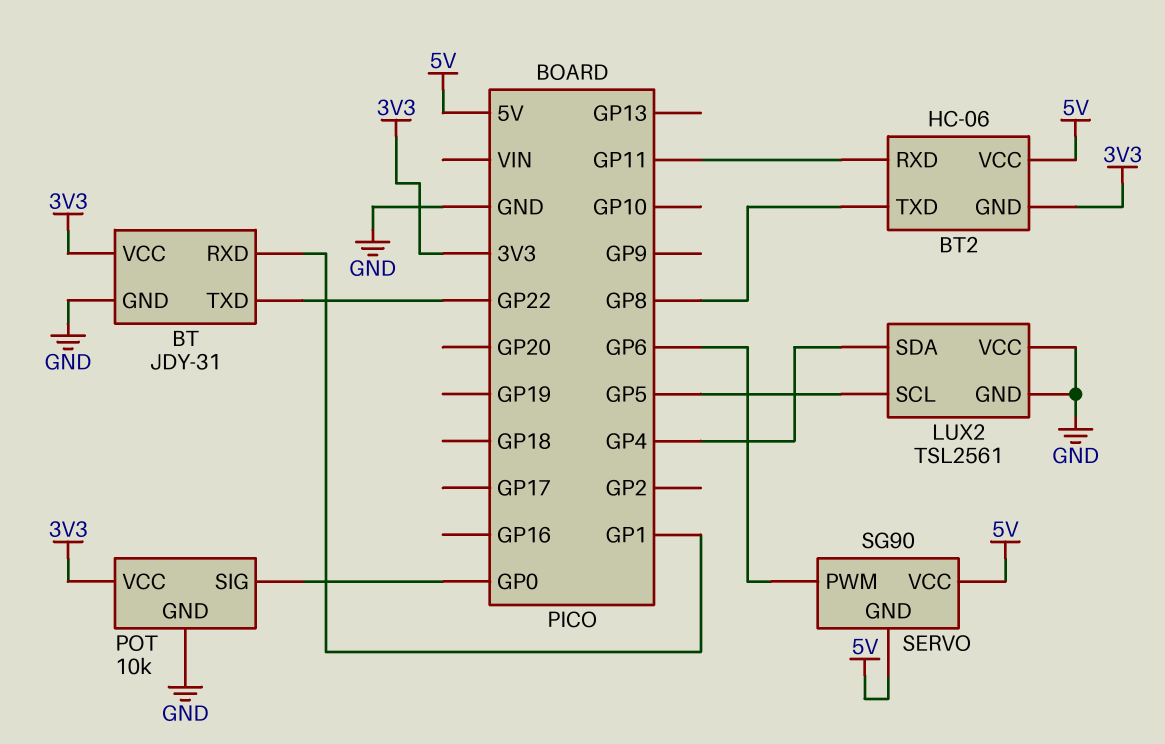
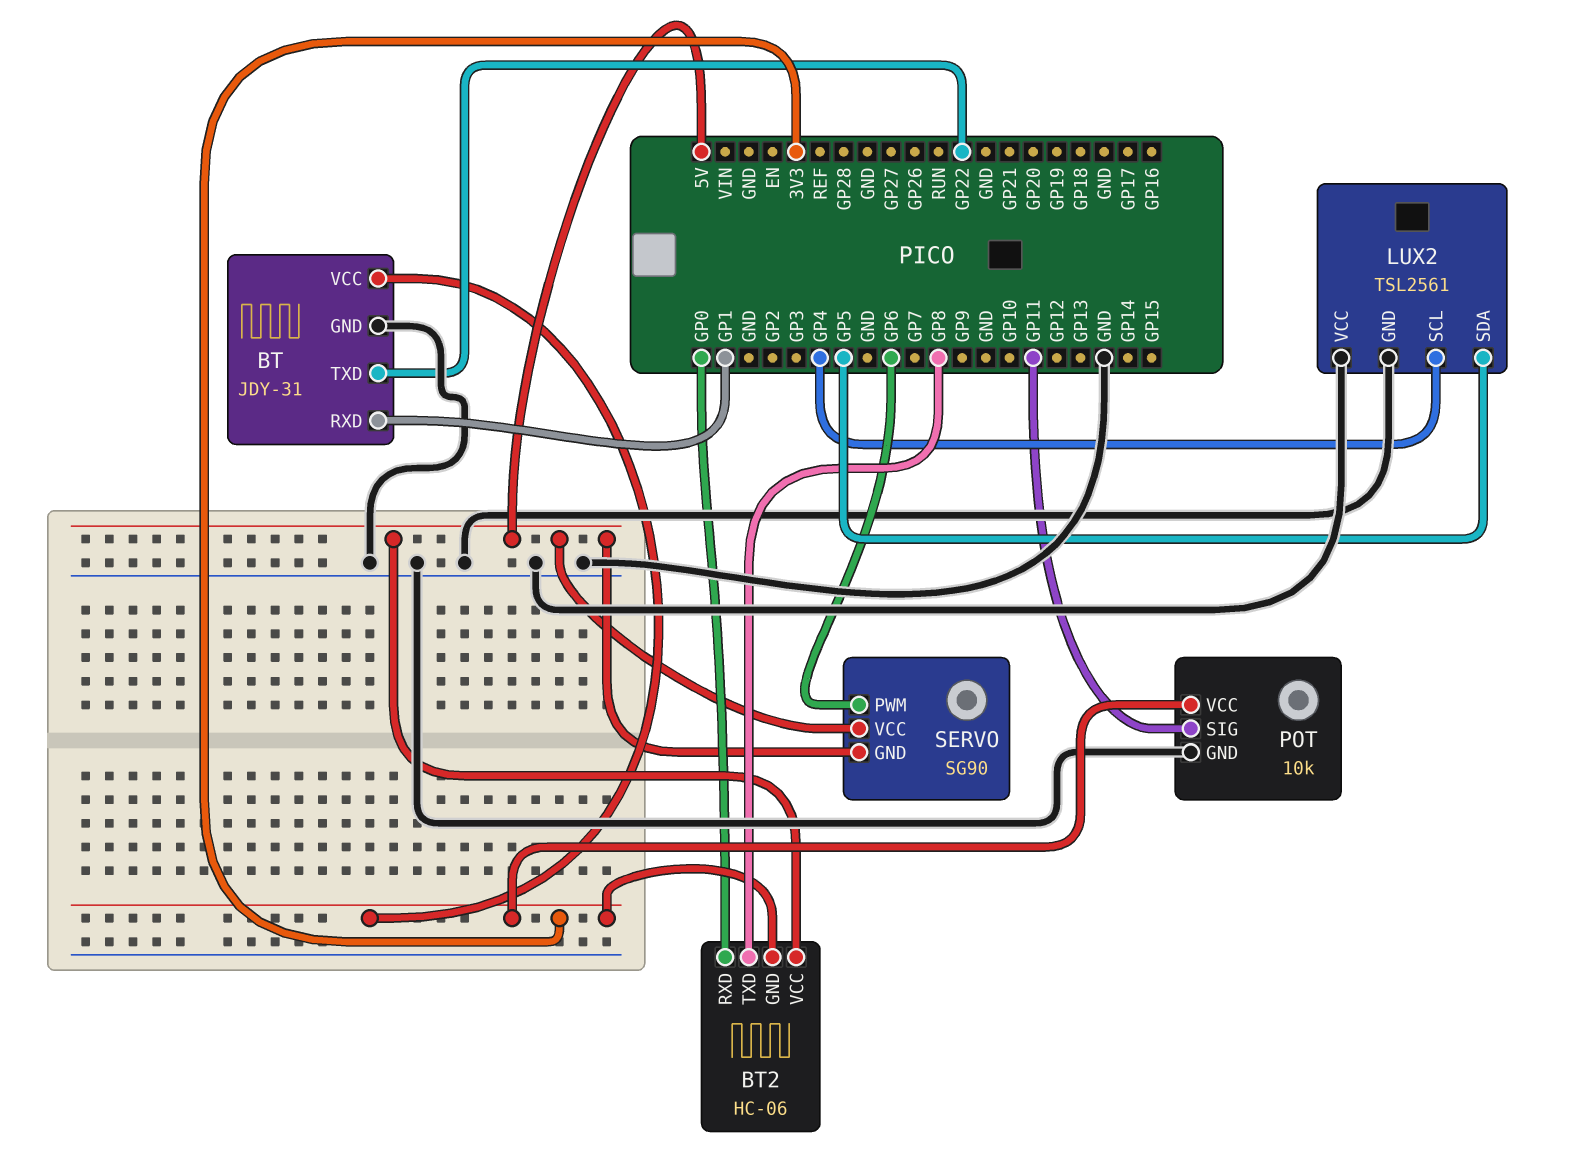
BT2 pin RXD: GP11 -> GP0
LUX2 pin SCL: GP5 -> GP4
LUX2 pin SDA: GP4 -> GP5
POT pin SIG: GP0 -> GP11

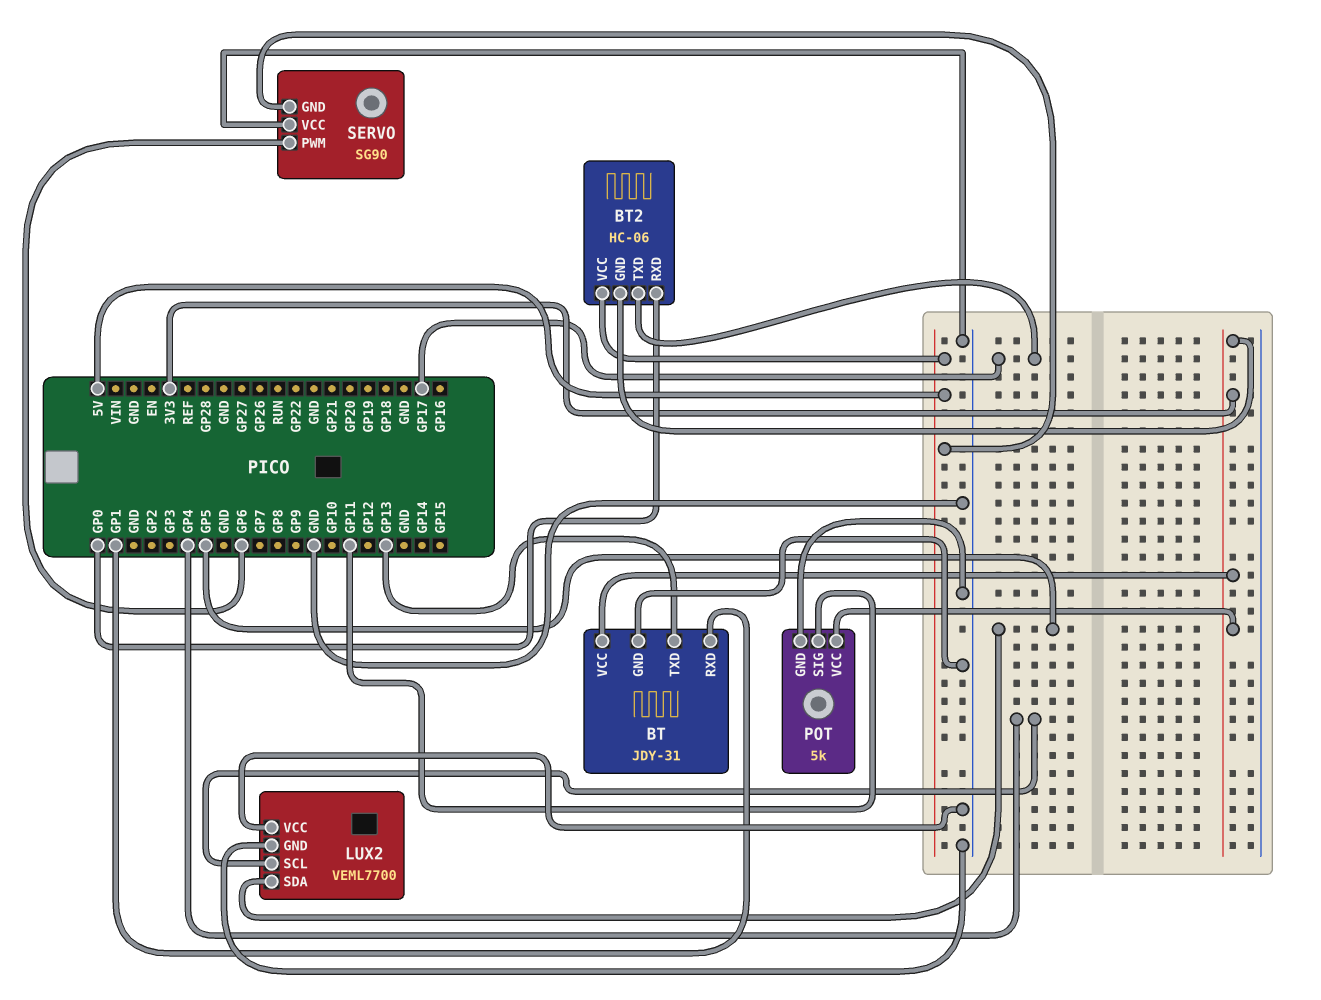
BT pin TXD: GP22 -> GP13
BT2 pin TXD: GP8 -> GP17
LUX2: TSL2561 -> VEML7700
POT: 10k -> 5k
SERVO pin VCC: 5V -> GND

